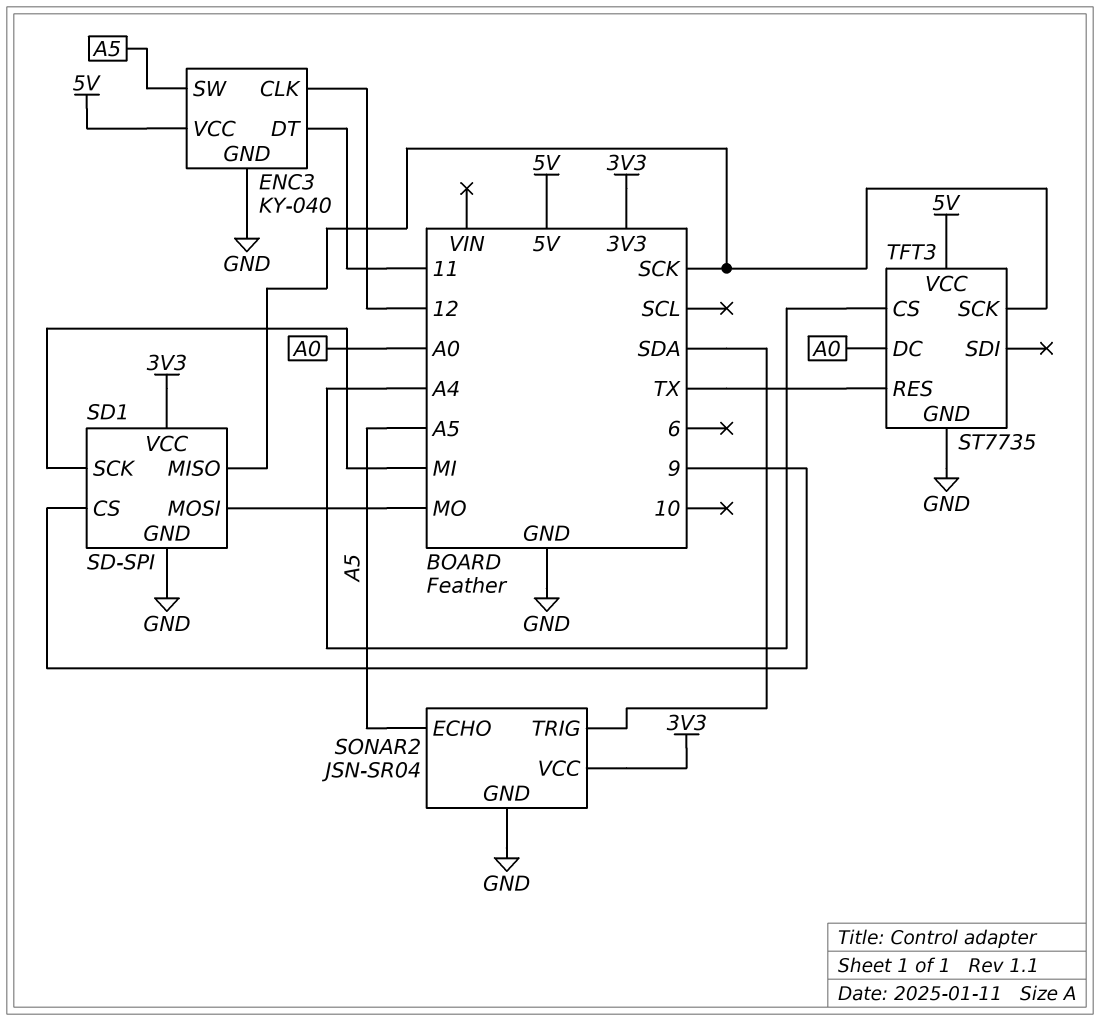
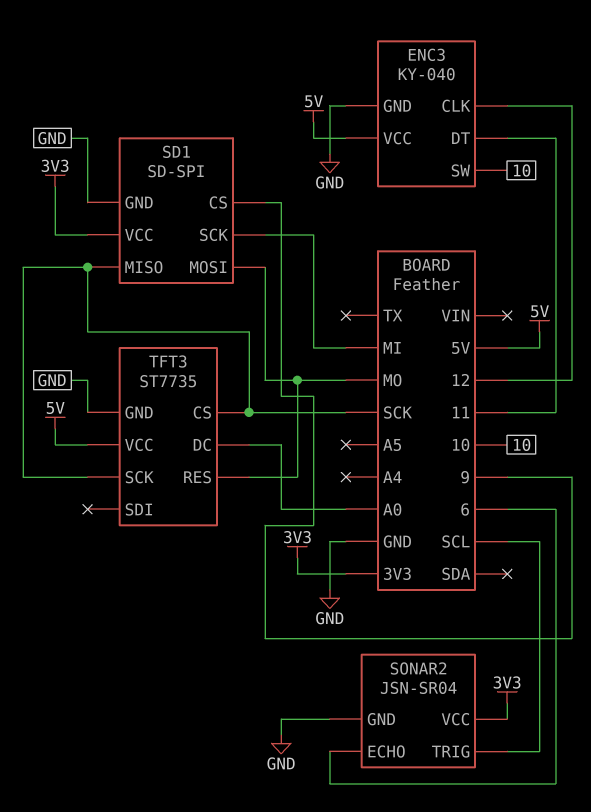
ENC3 pin SW: A5 -> 10
SONAR2 pin ECHO: A5 -> 6
SONAR2 pin TRIG: SDA -> SCL
TFT3 pin CS: A4 -> SCK
TFT3 pin RES: TX -> MO

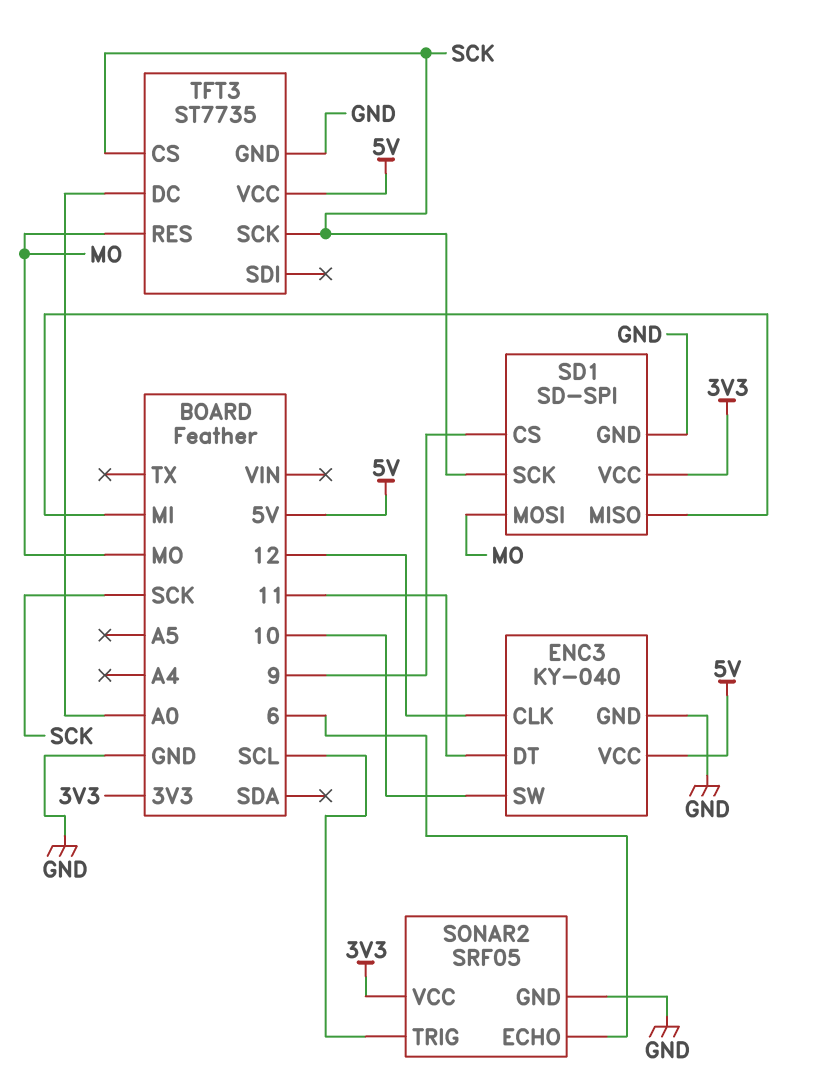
SD1 pin MISO: SCK -> MI
SD1 pin SCK: MI -> SCK
SONAR2: JSN-SR04 -> SRF05

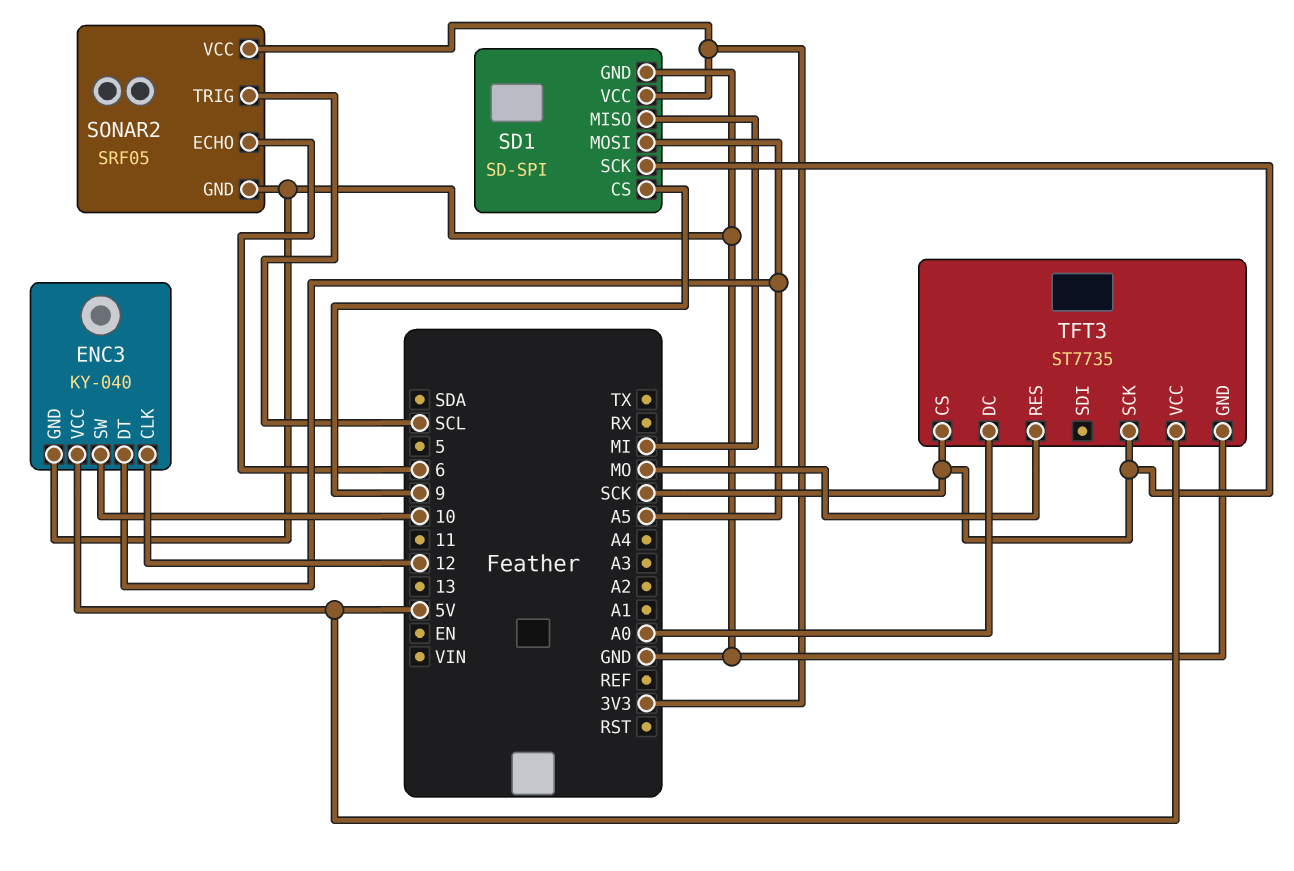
ENC3 pin DT: 11 -> A5
SD1 pin MOSI: MO -> A5

